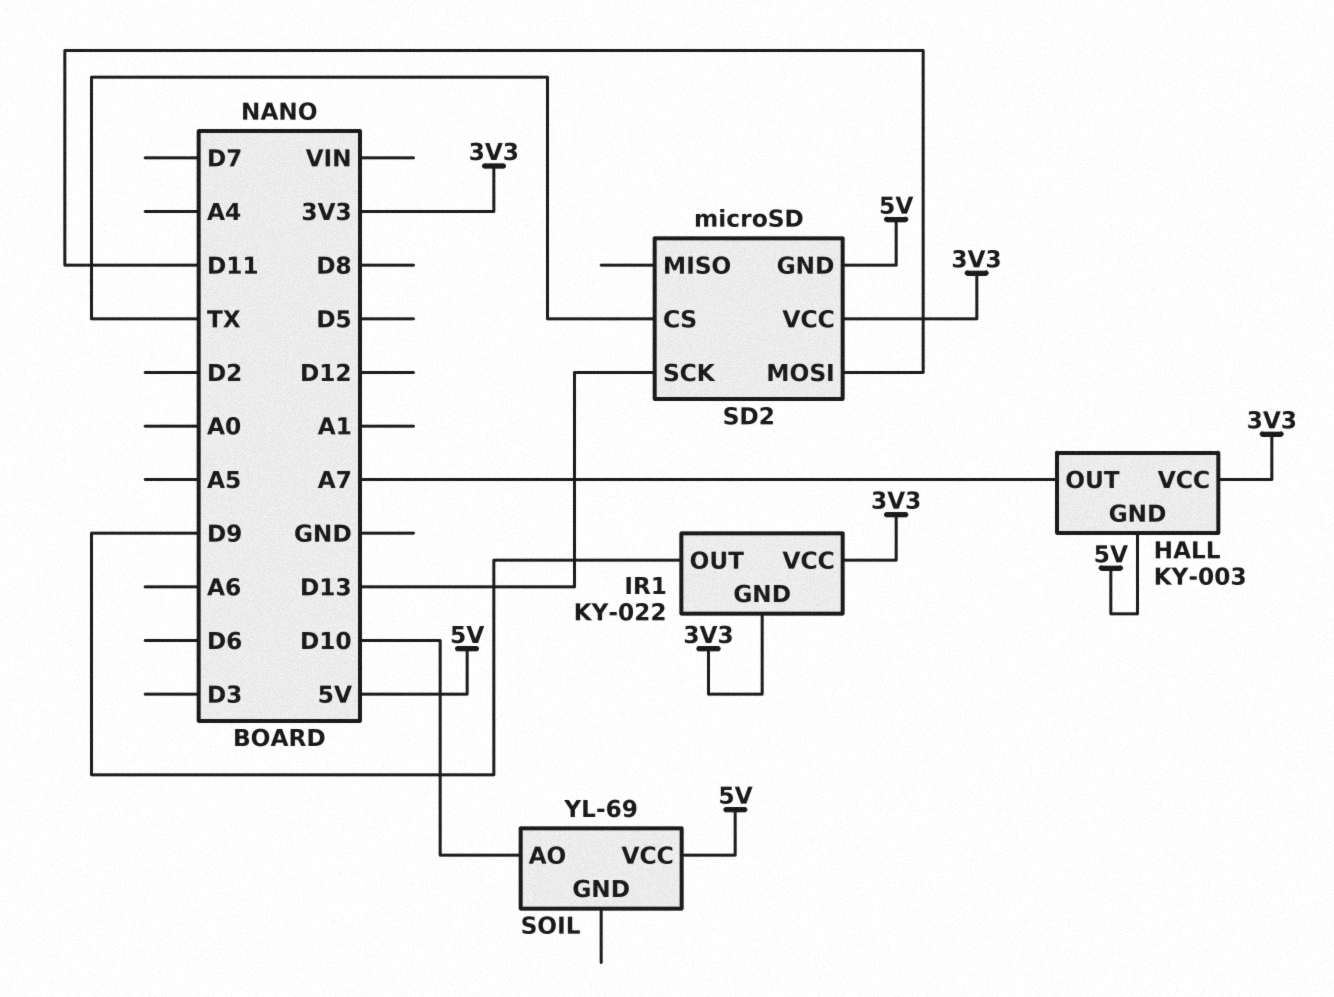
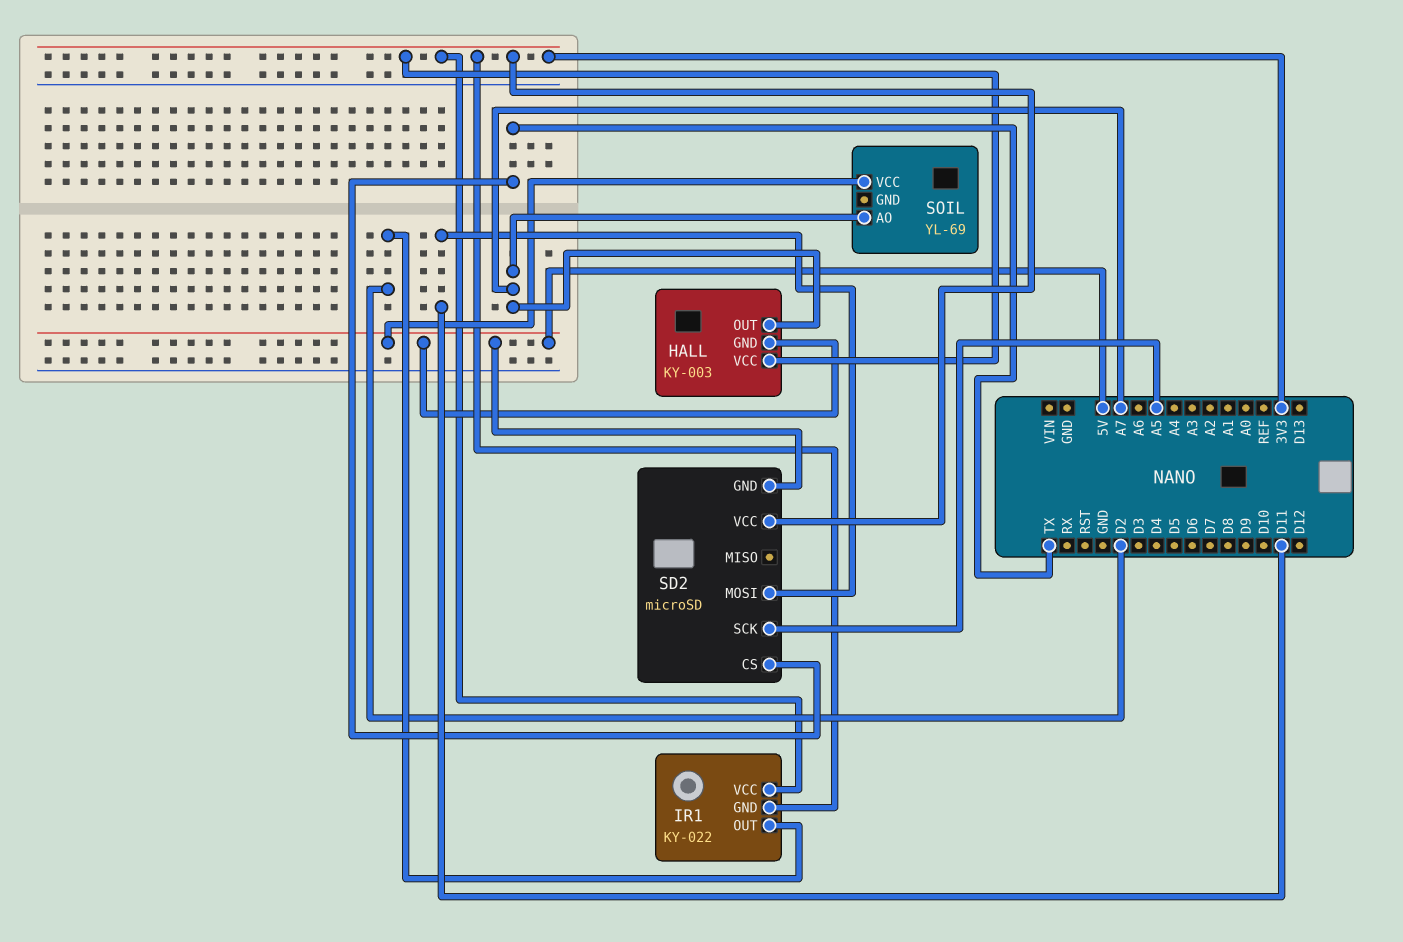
IR1 pin OUT: D9 -> D2
SD2 pin SCK: D13 -> A5
SOIL pin AO: D10 -> A7

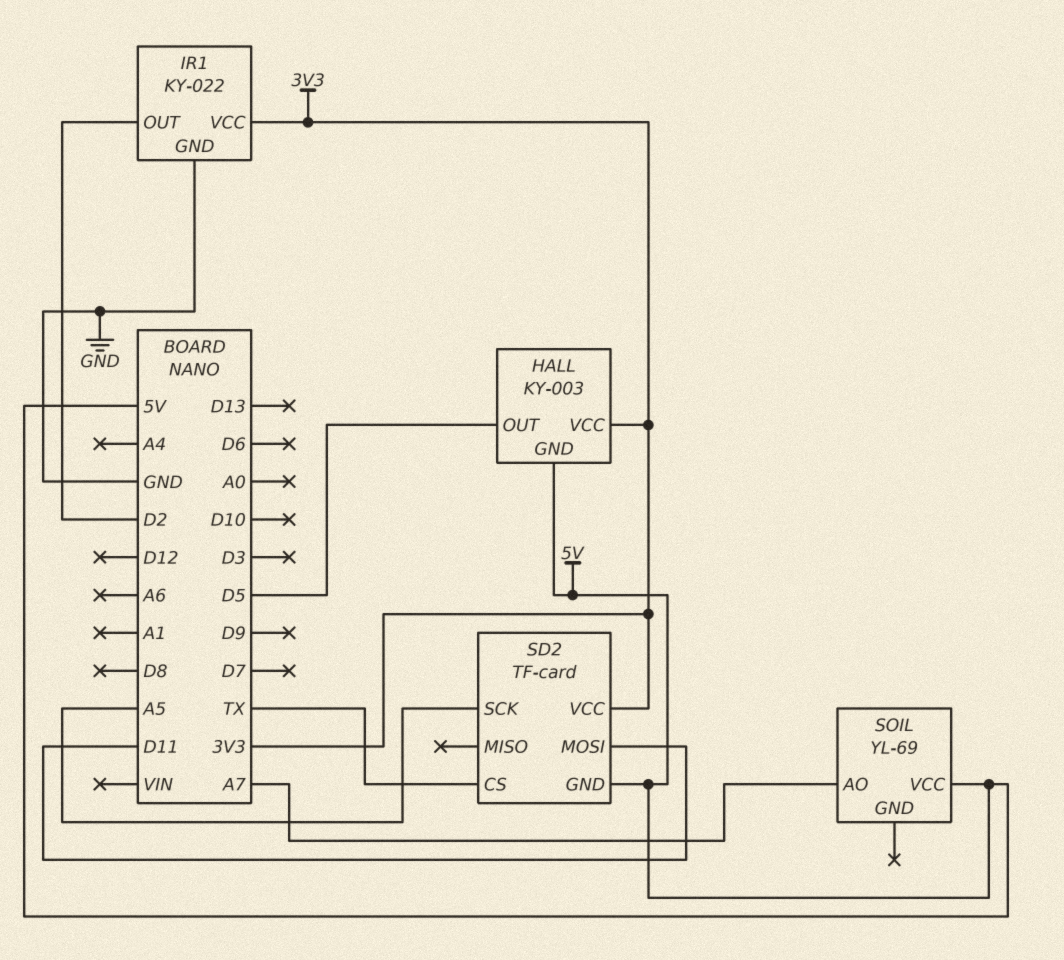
HALL pin OUT: A7 -> D5
IR1 pin GND: 3V3 -> GND
SD2: microSD -> TF-card

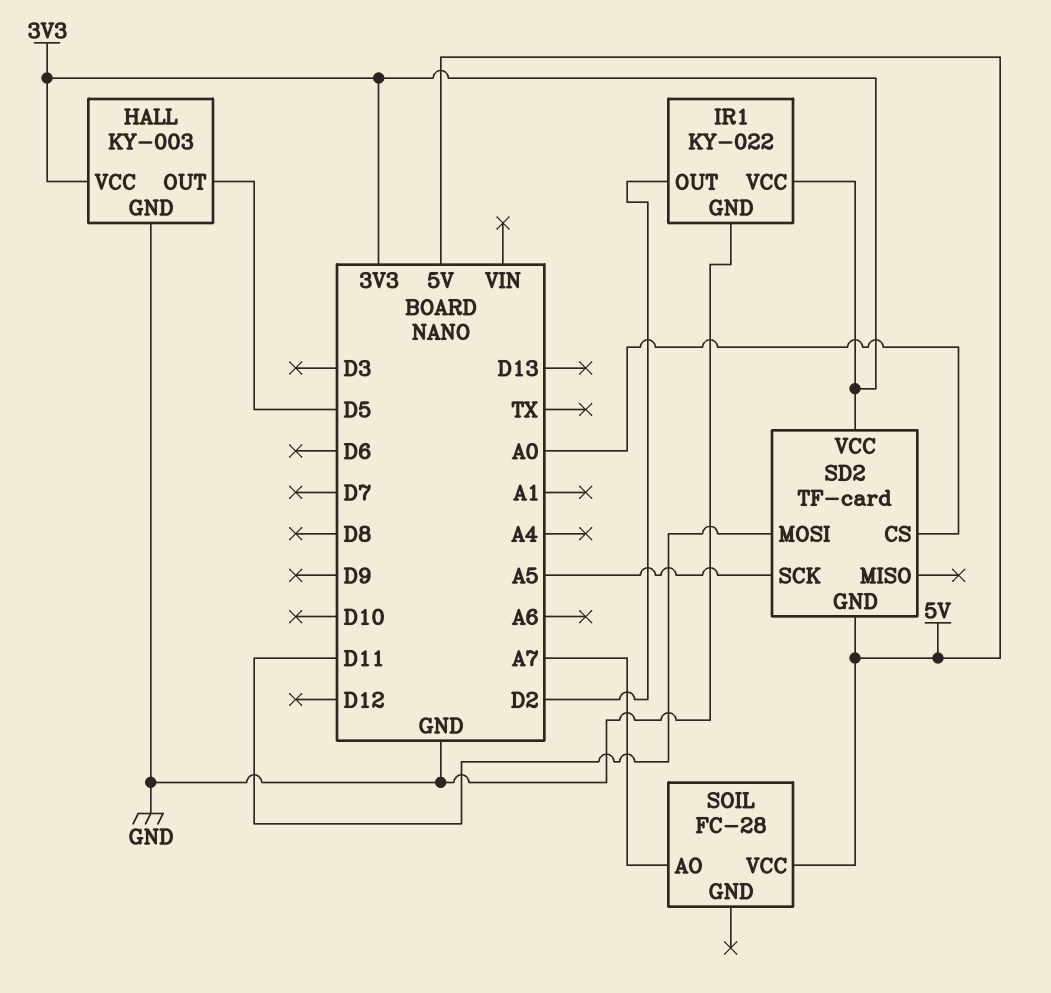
HALL pin GND: 5V -> GND
SD2 pin CS: TX -> A0
SOIL: YL-69 -> FC-28

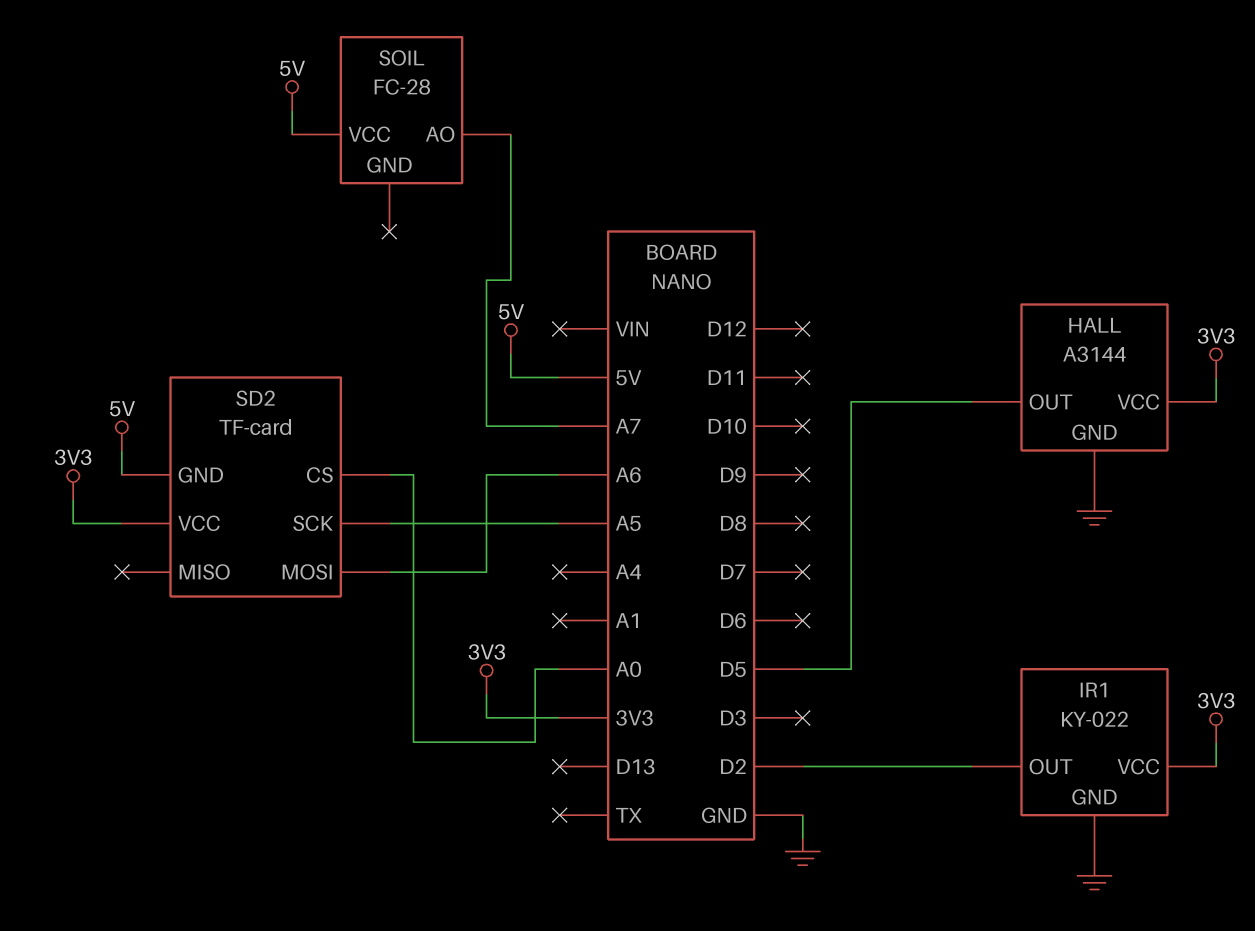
HALL: KY-003 -> A3144
SD2 pin MOSI: D11 -> A6

